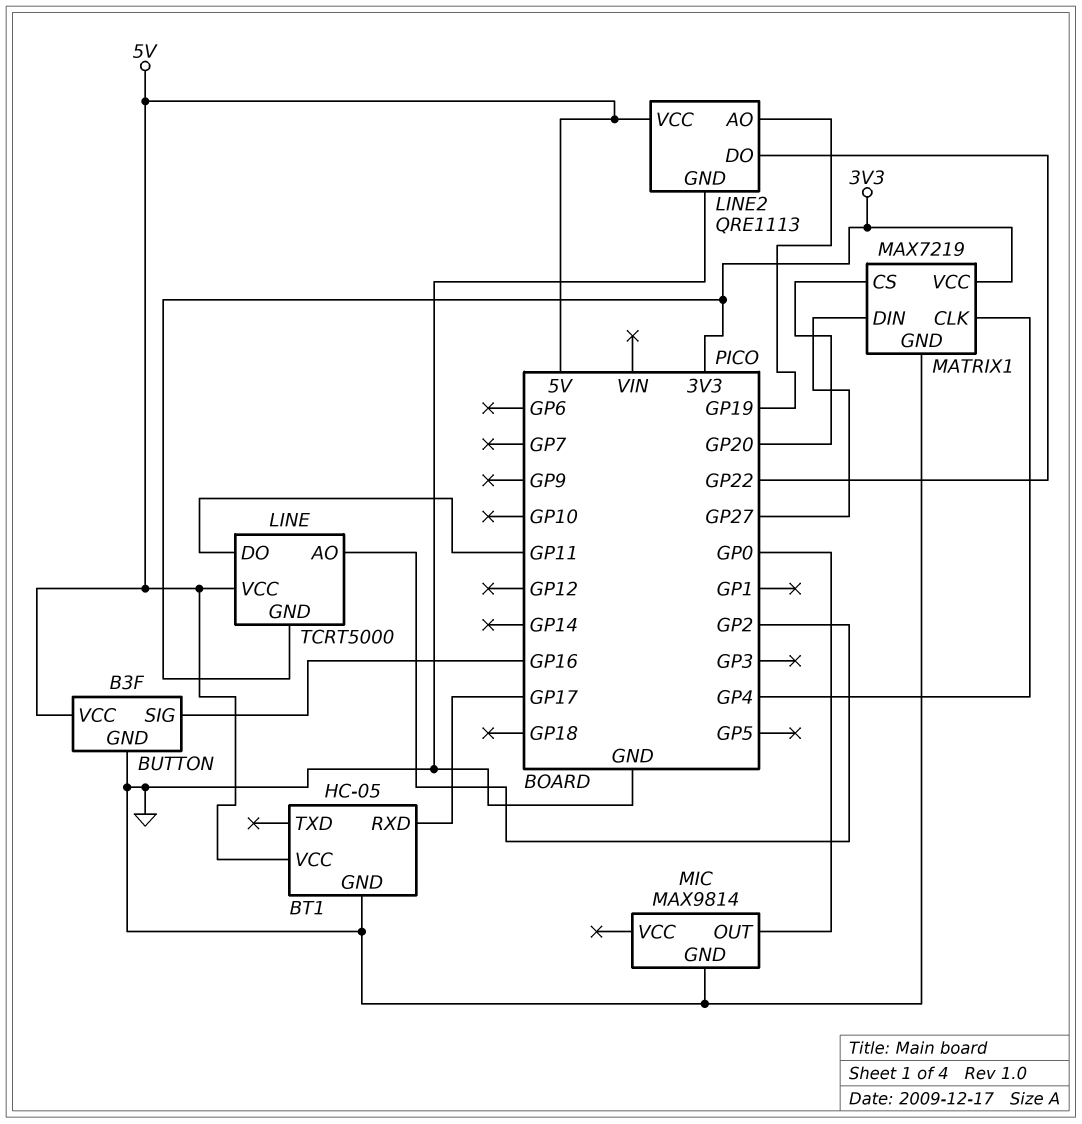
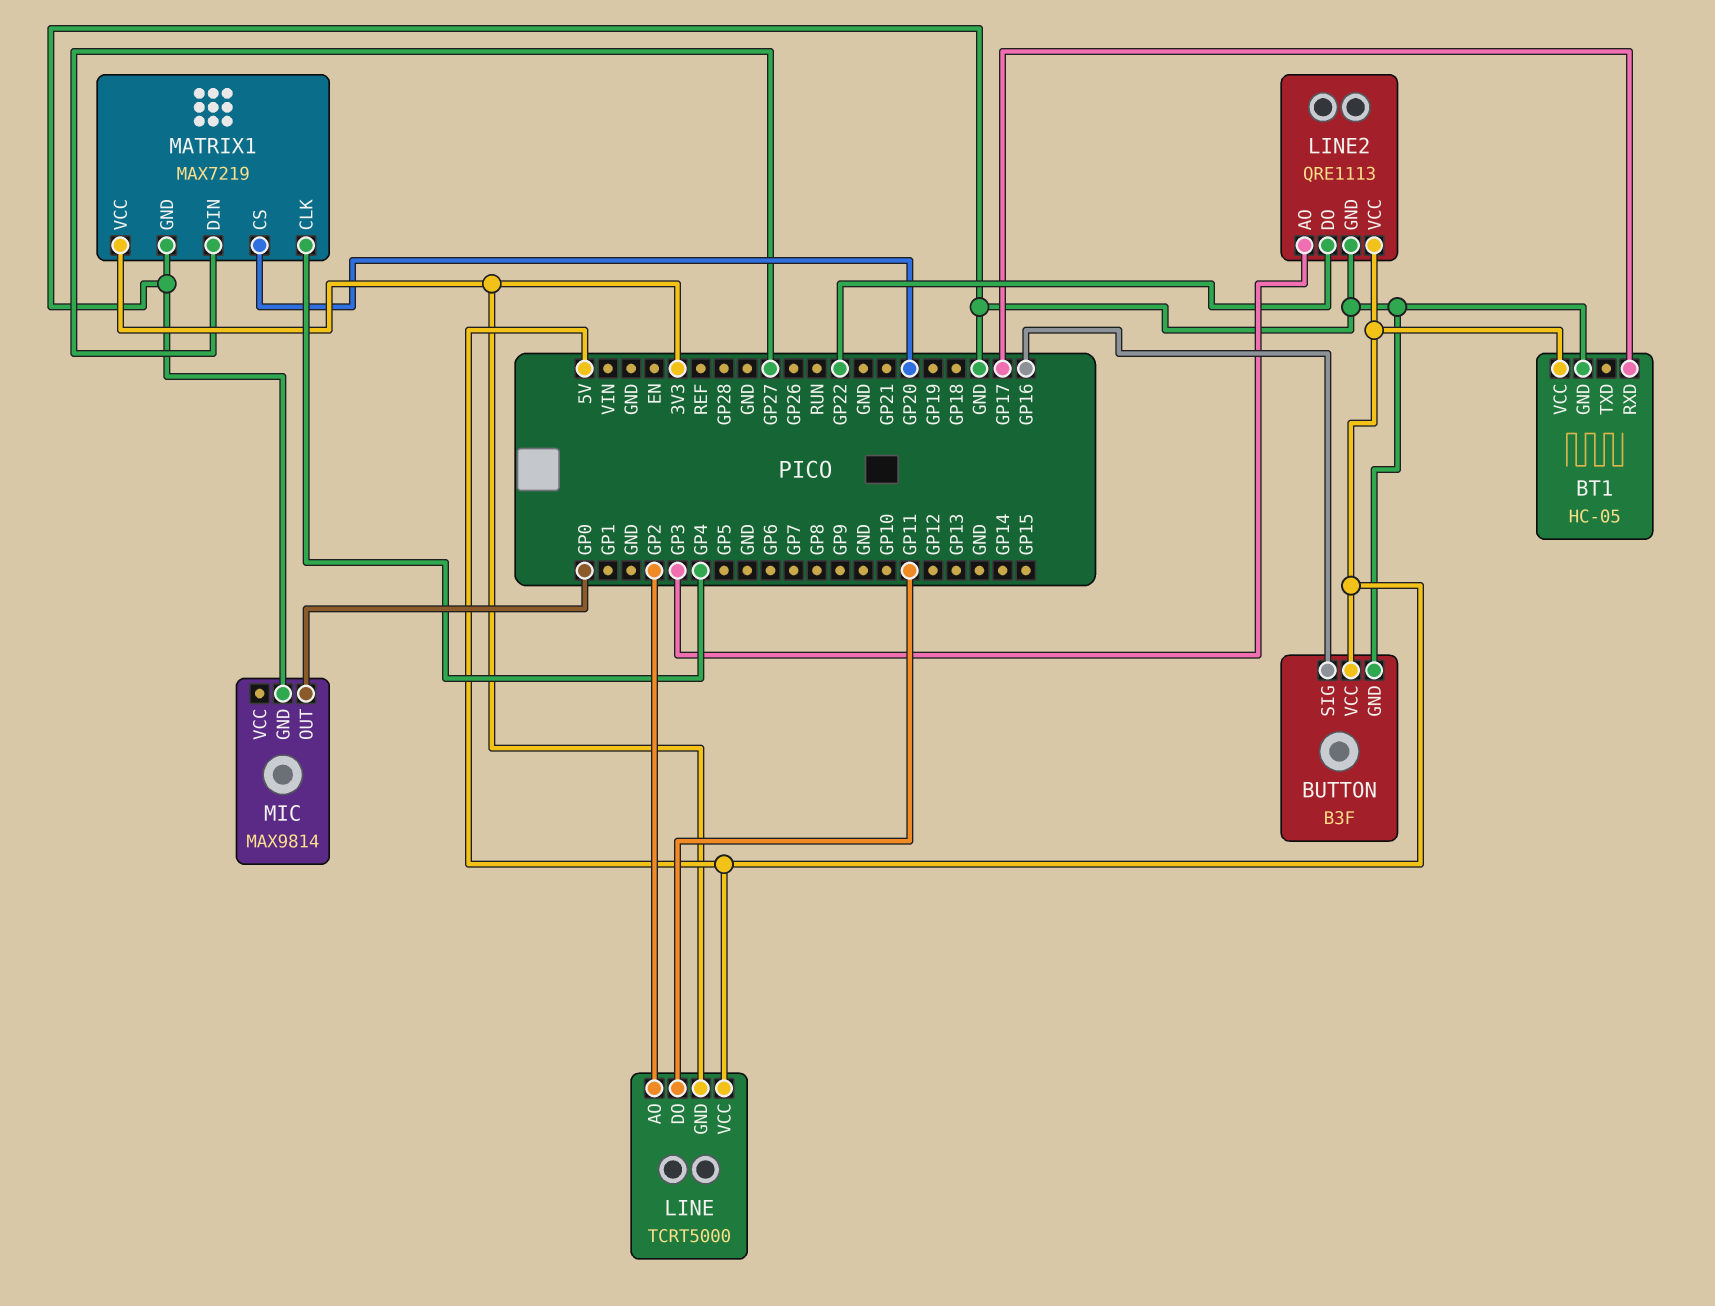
LINE2 pin AO: GP19 -> GP3

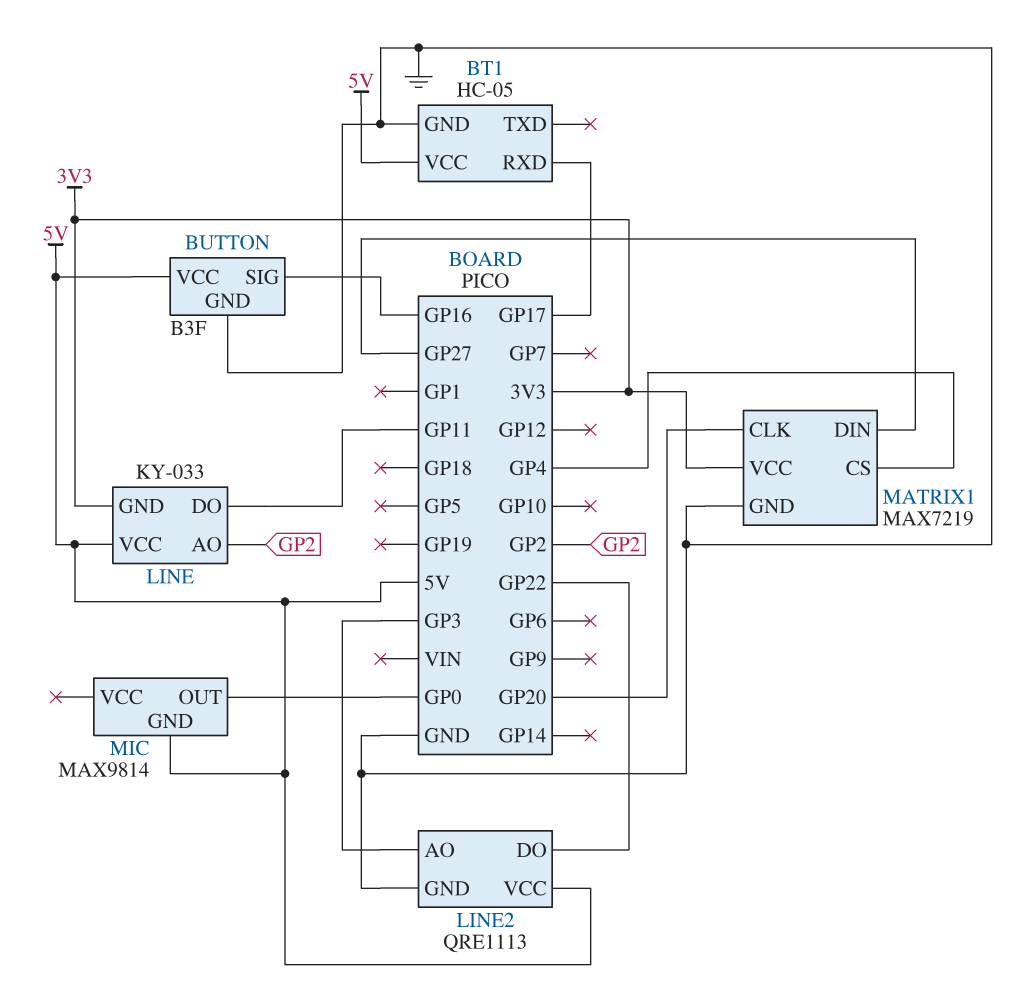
LINE: TCRT5000 -> KY-033
MATRIX1 pin CLK: GP4 -> GP20
MATRIX1 pin CS: GP20 -> GP4
MIC pin GND: GND -> 5V

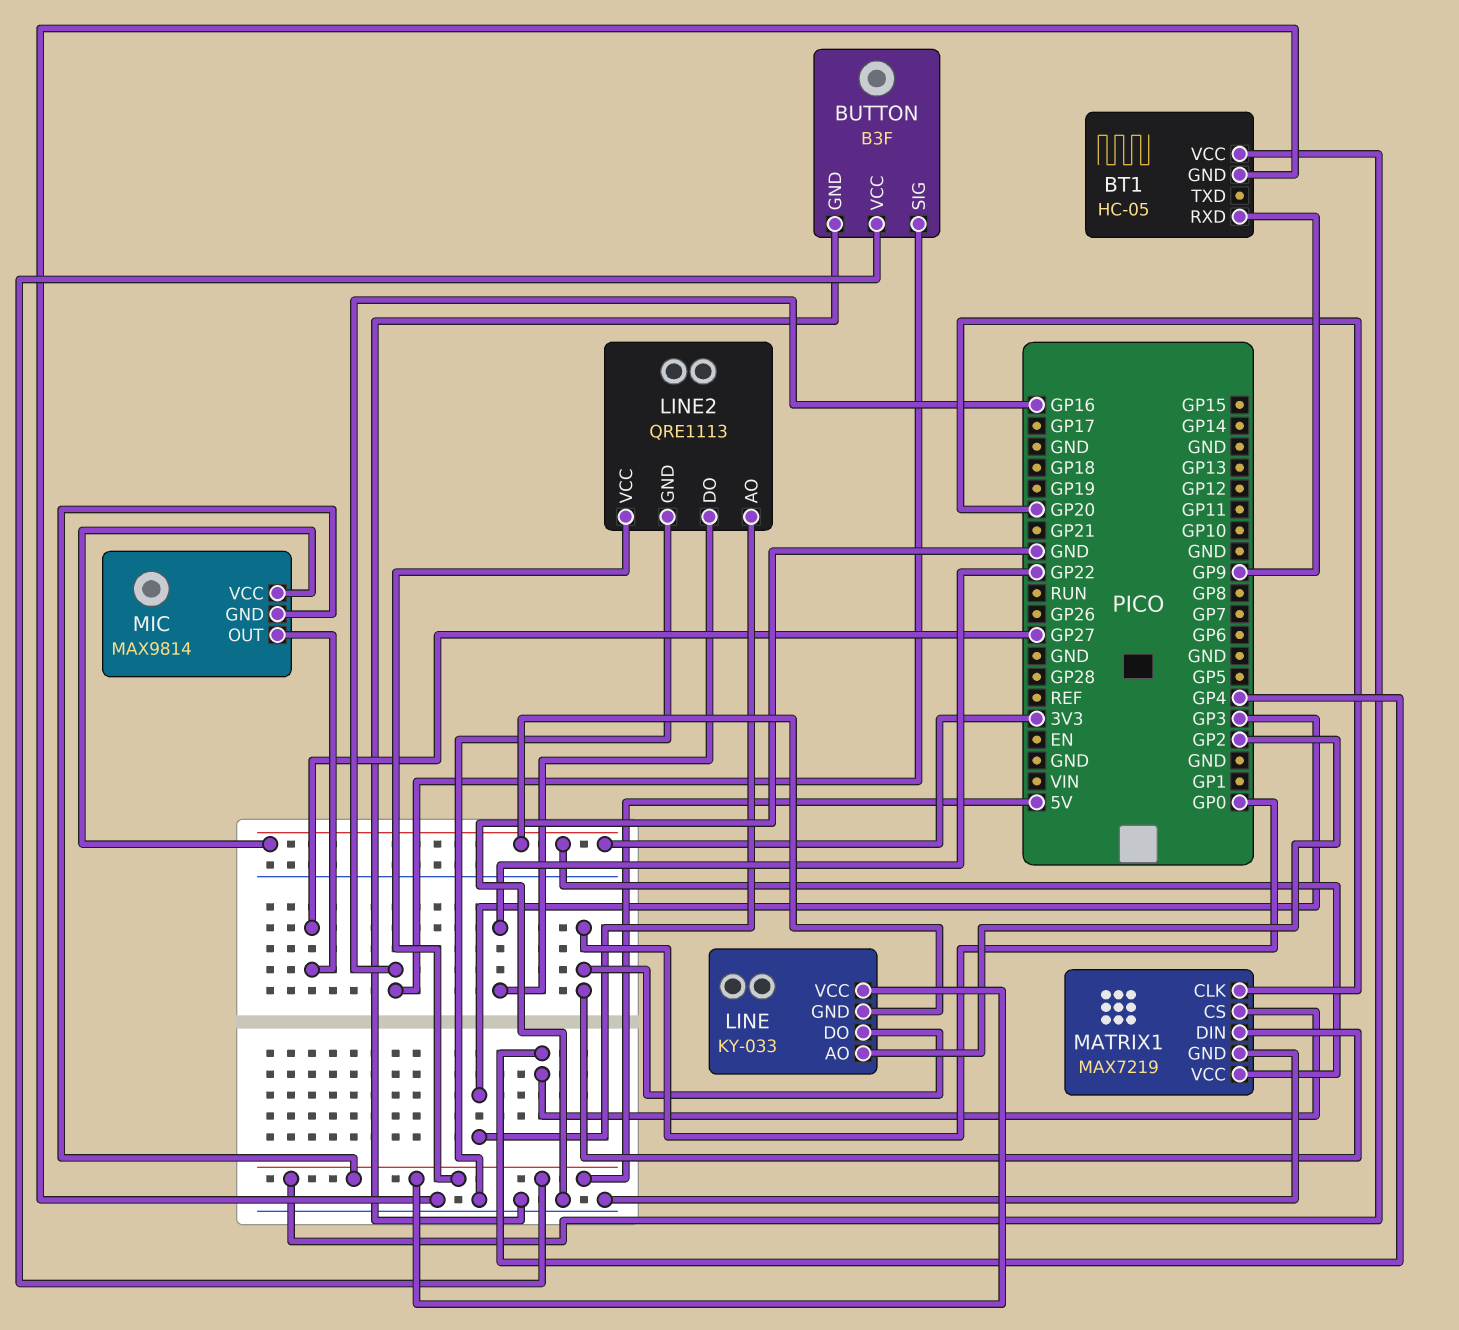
BT1 pin RXD: GP17 -> GP9
LINE pin DO: GP11 -> GP0
MATRIX1 pin DIN: GP27 -> GP0
MIC pin OUT: GP0 -> GP27
MIC pin VCC: none -> 3V3

